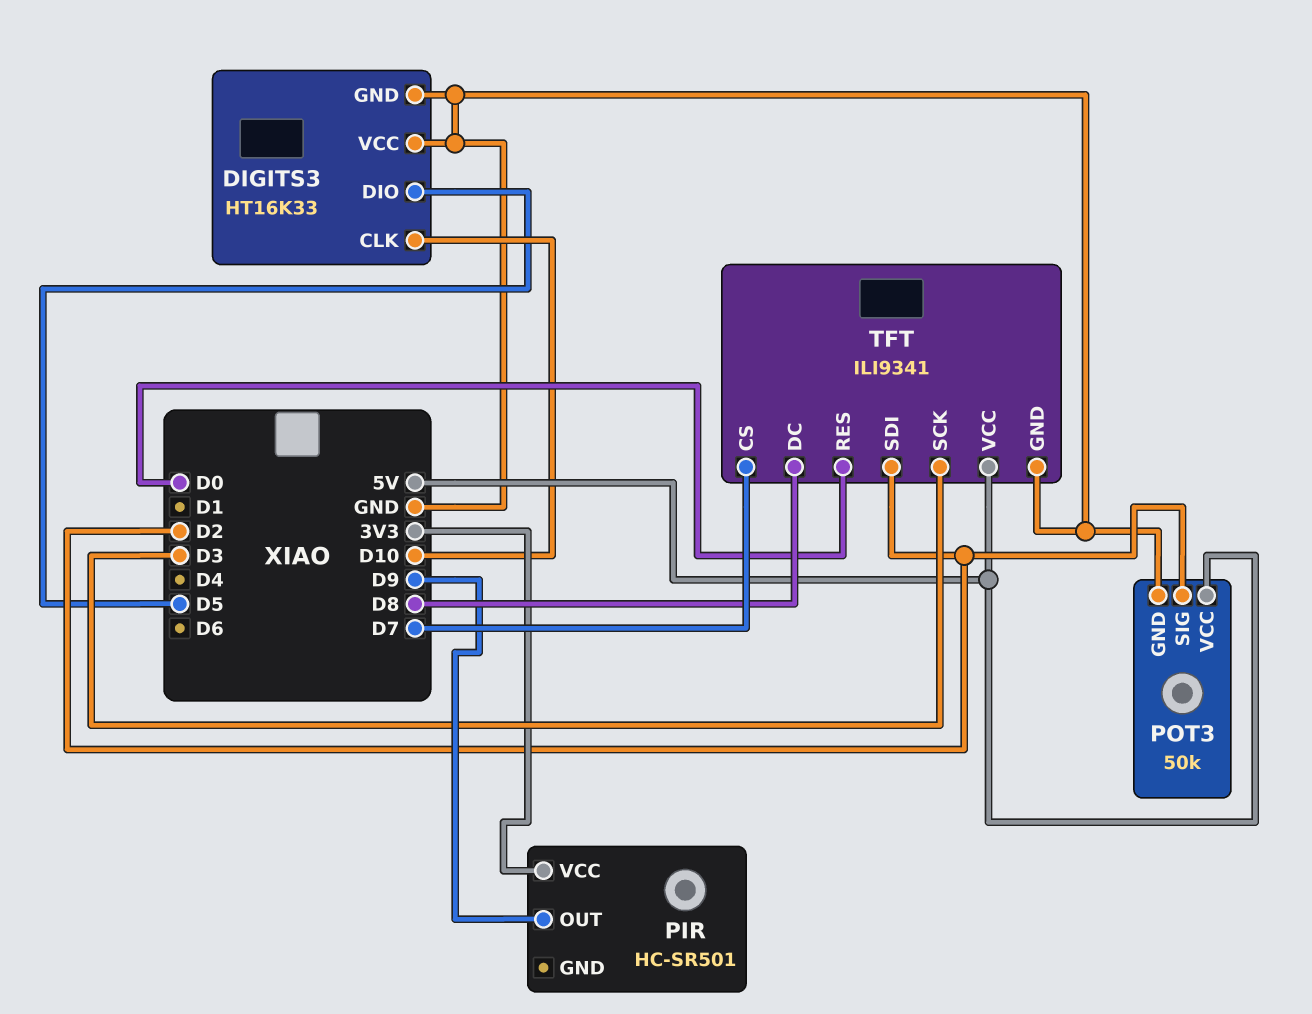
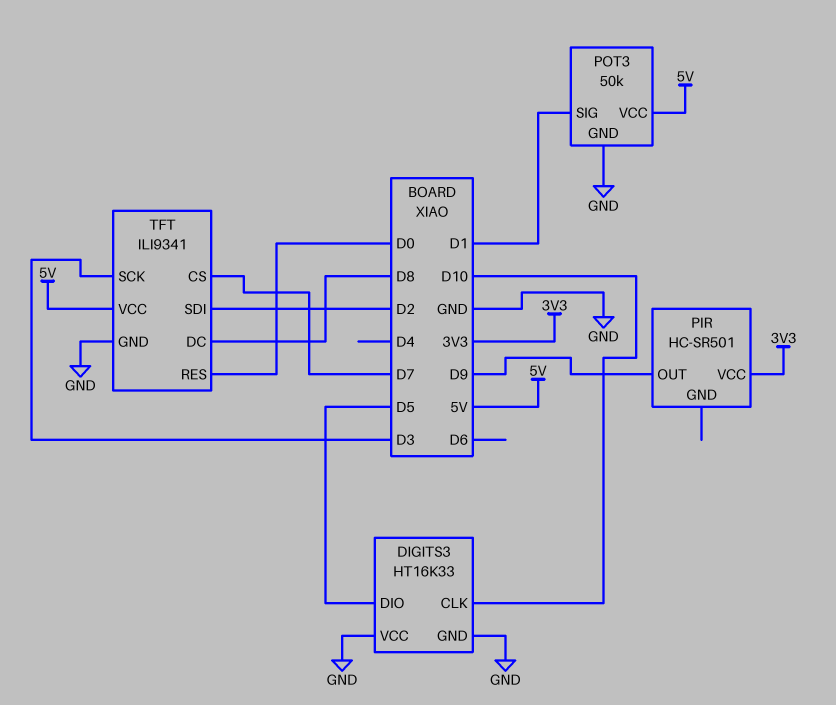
POT3 pin SIG: D2 -> D1

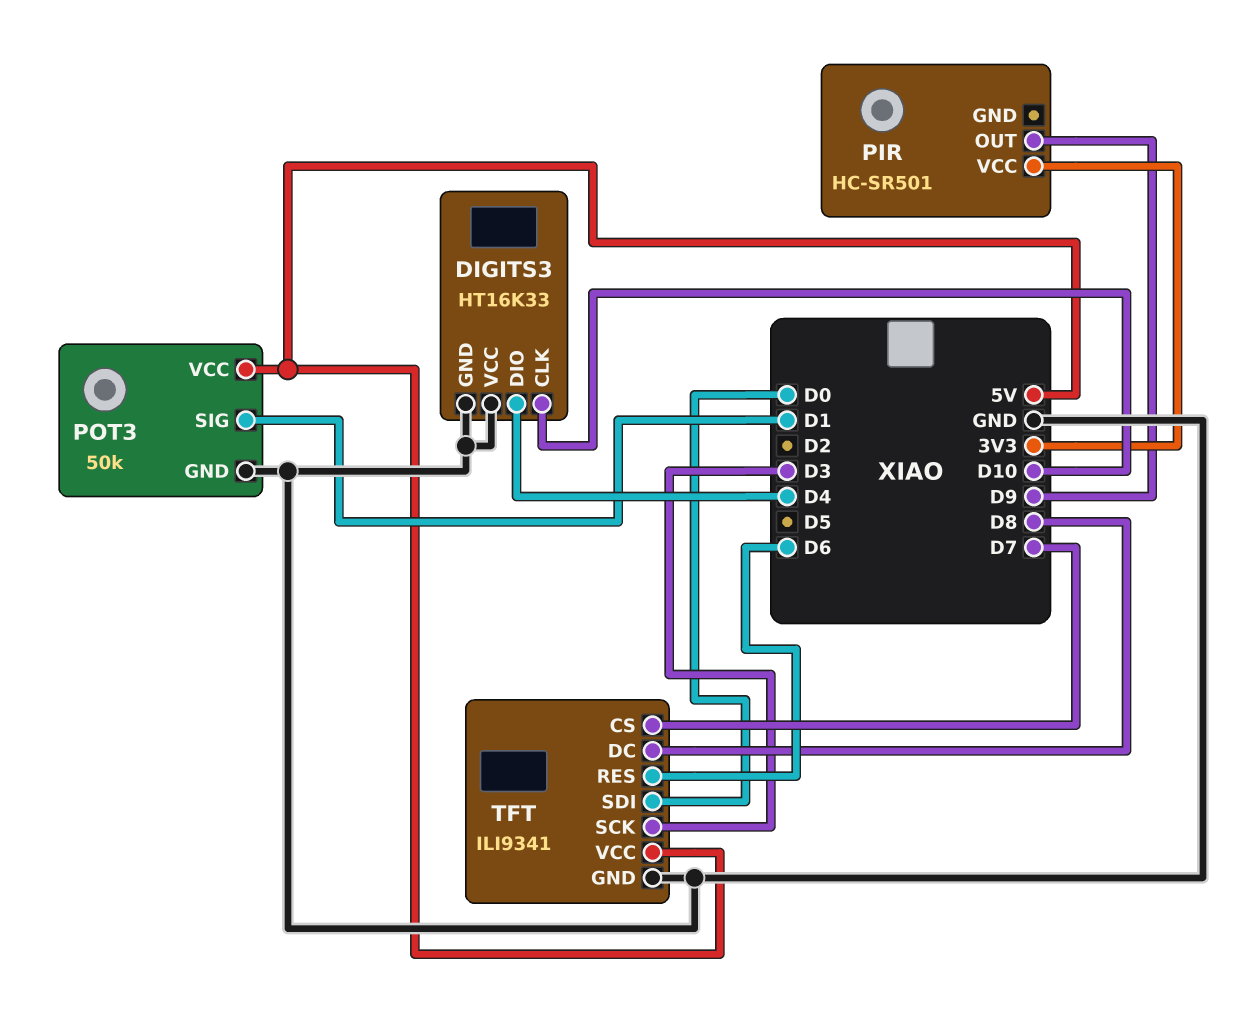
DIGITS3 pin DIO: D5 -> D4
TFT pin RES: D0 -> D6
TFT pin SDI: D2 -> D0

